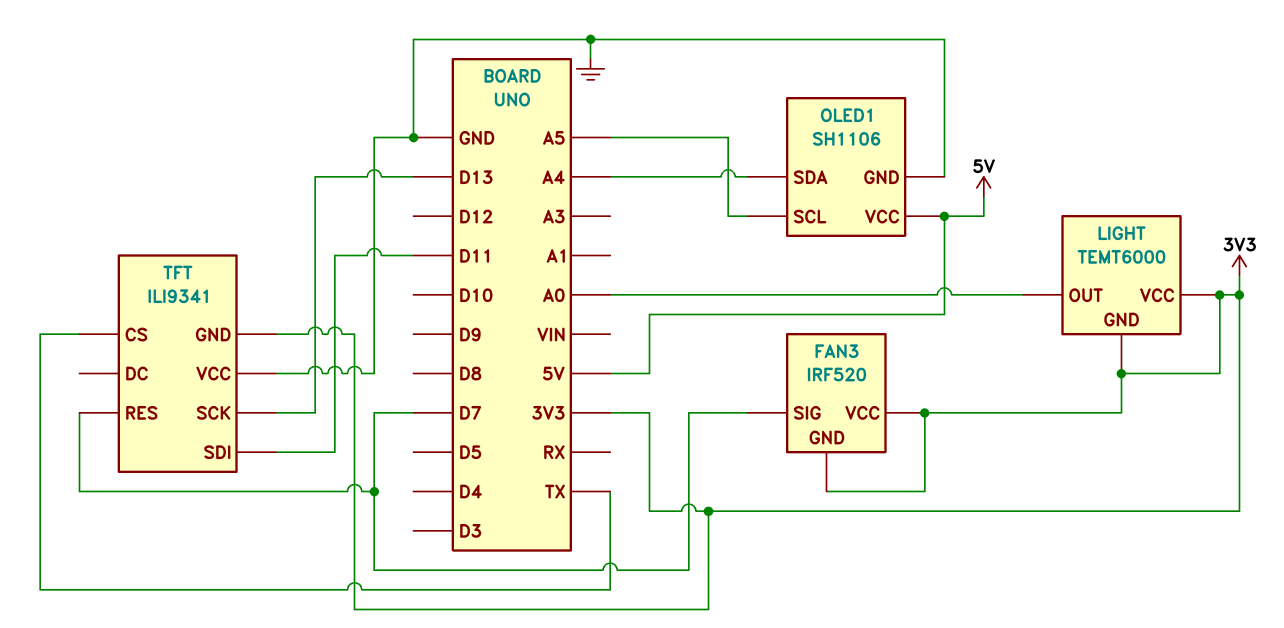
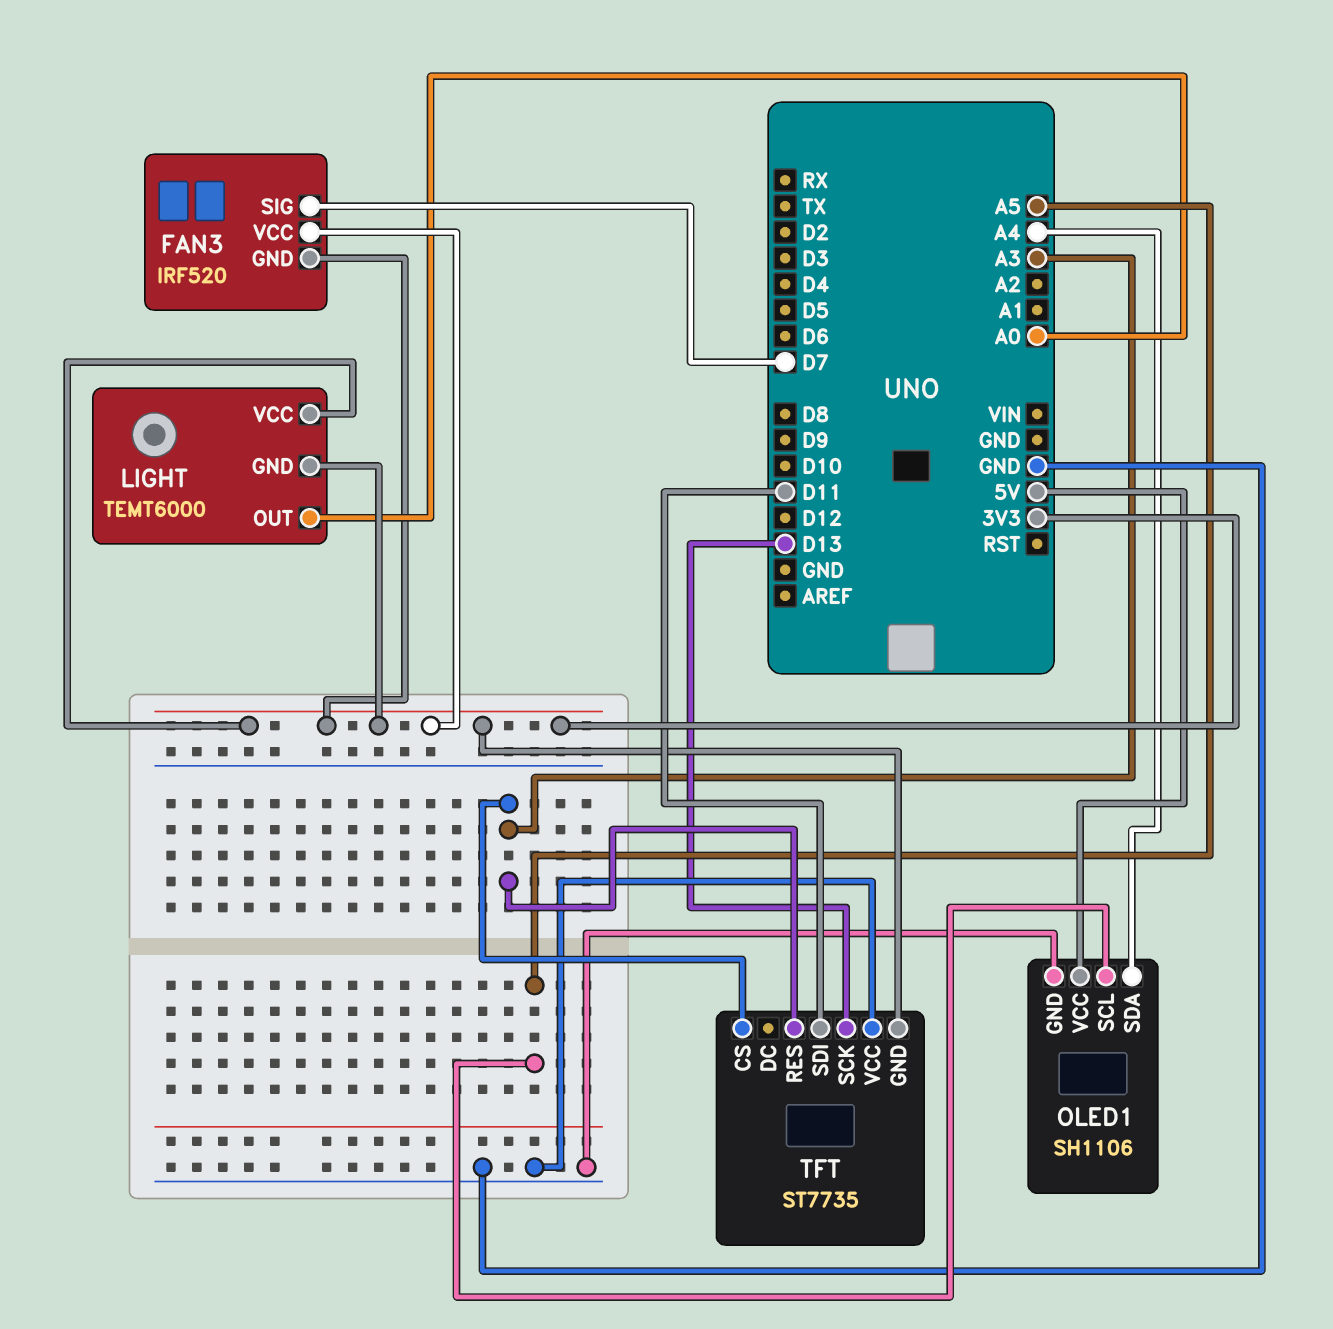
TFT: ILI9341 -> ST7735
TFT pin CS: TX -> A3
TFT pin RES: D7 -> A3

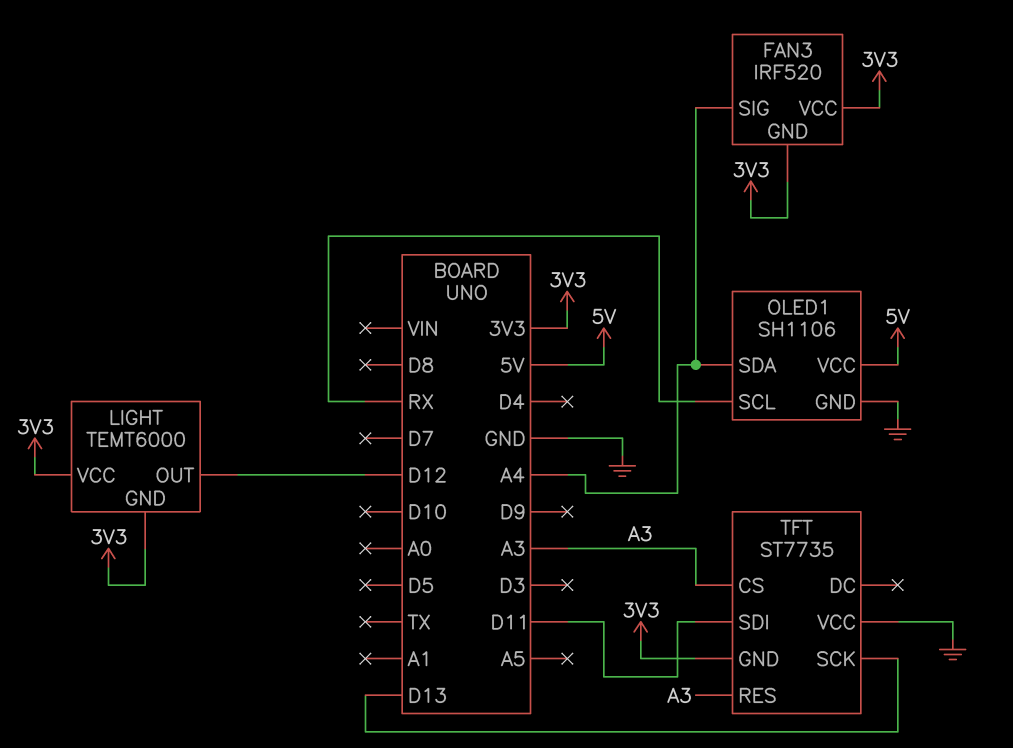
FAN3 pin SIG: D7 -> A4
LIGHT pin OUT: A0 -> D12
OLED1 pin SCL: A5 -> RX

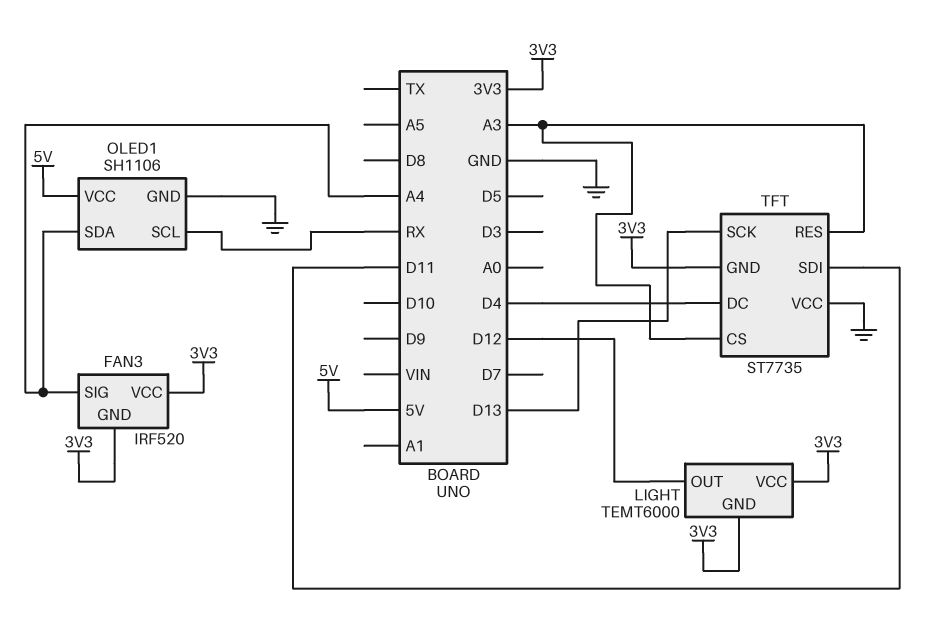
TFT pin DC: none -> D4

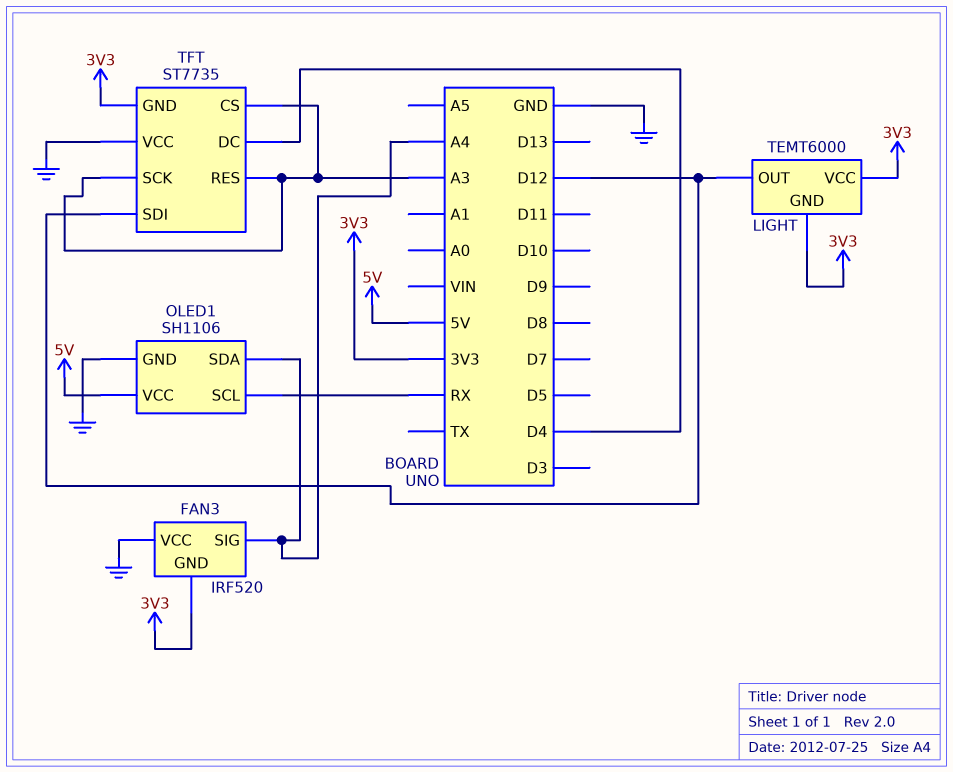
FAN3 pin VCC: 3V3 -> GND
TFT pin SCK: D13 -> A3
TFT pin SDI: D11 -> D12

